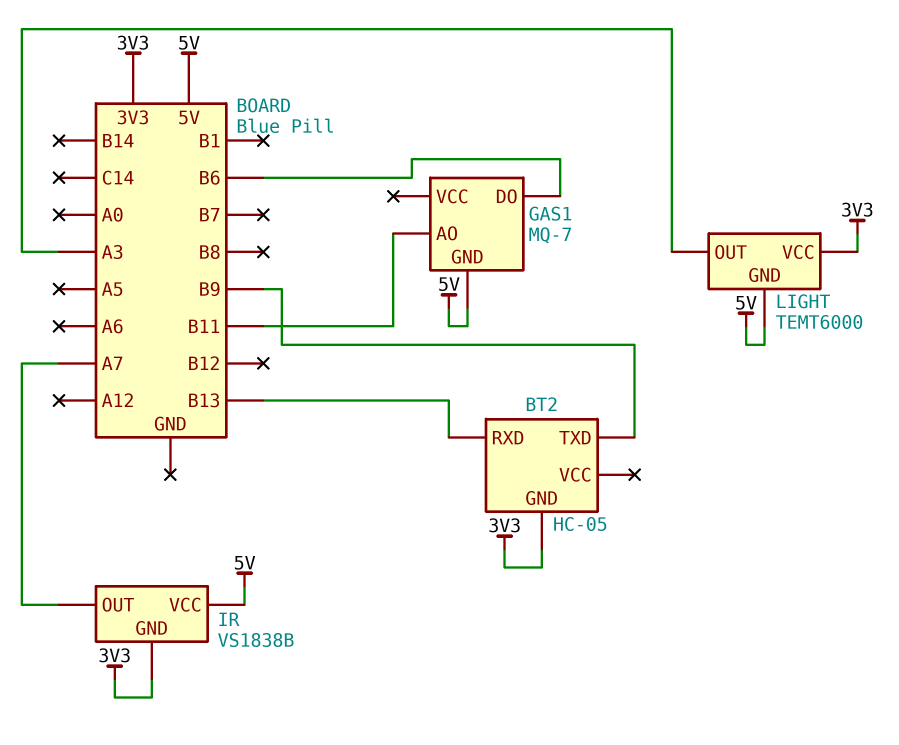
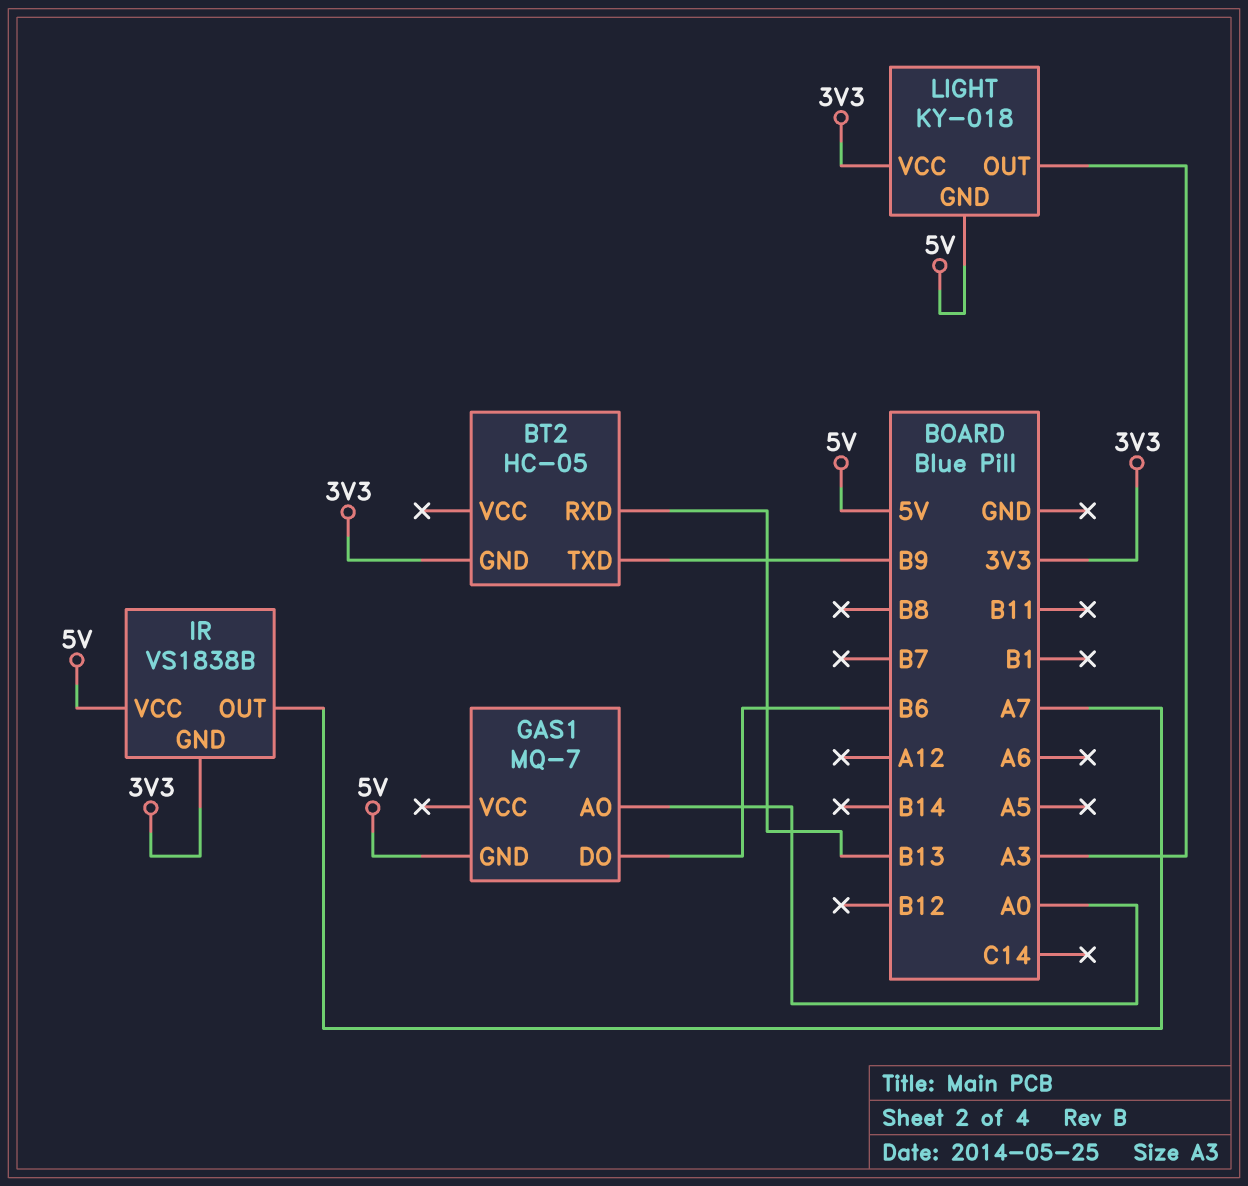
GAS1 pin AO: B11 -> A0
LIGHT: TEMT6000 -> KY-018

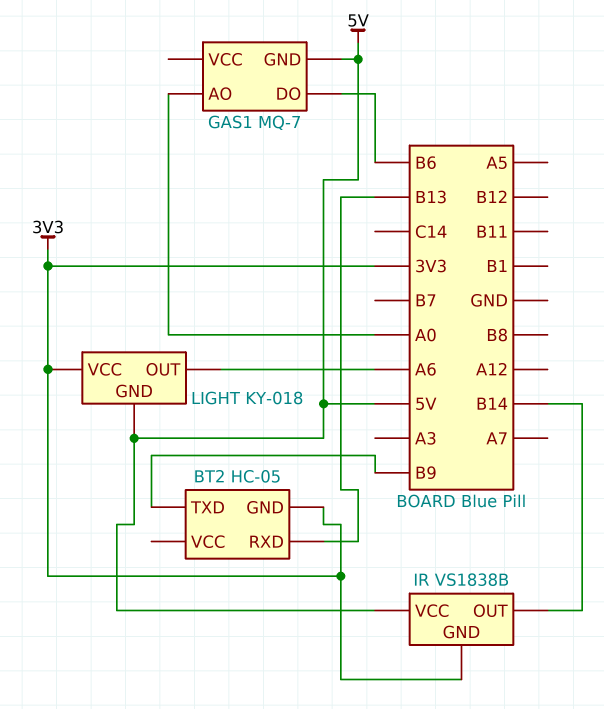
IR pin OUT: A7 -> B14
LIGHT pin OUT: A3 -> A6

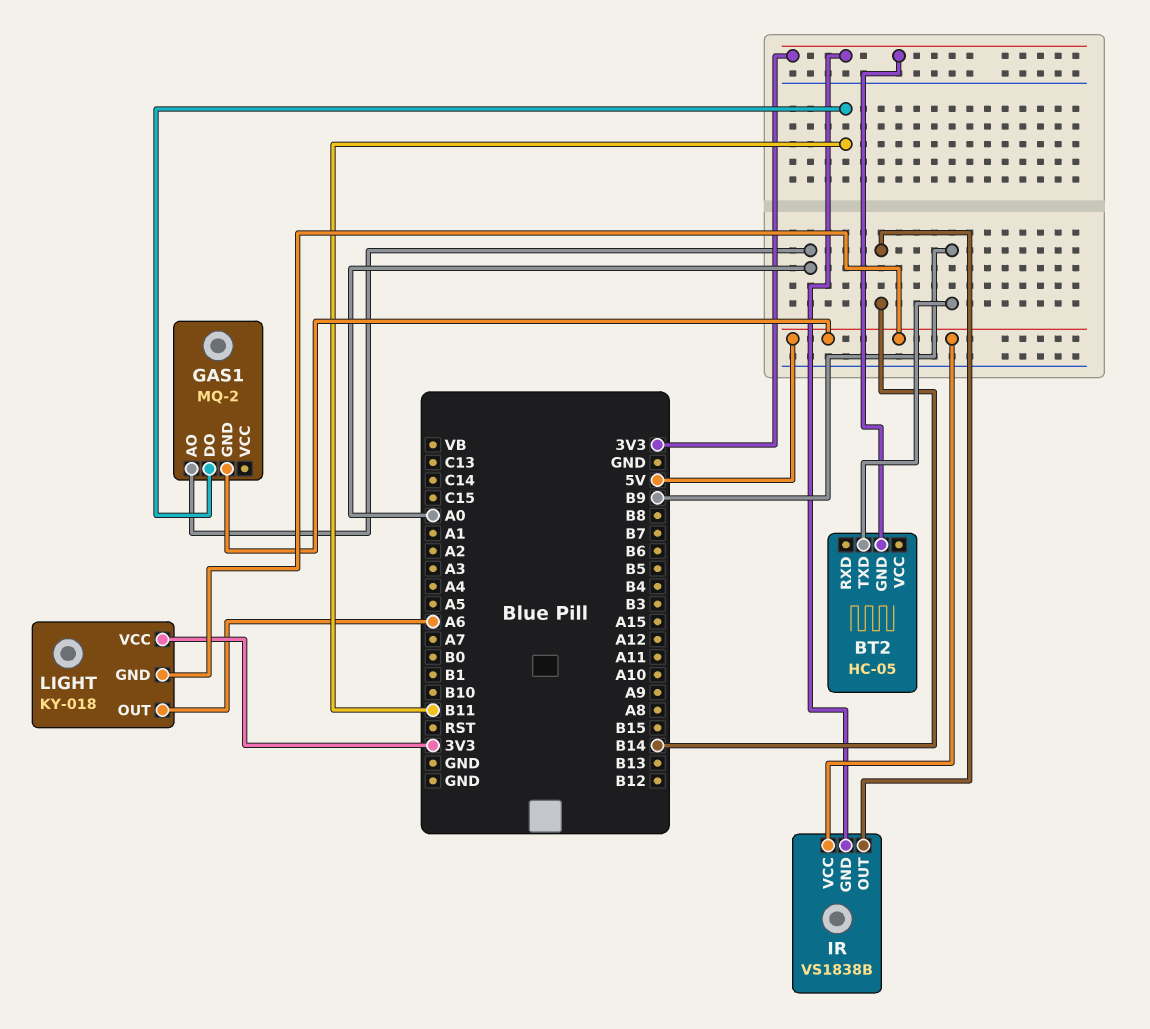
BT2 pin RXD: B13 -> none
GAS1: MQ-7 -> MQ-2
GAS1 pin DO: B6 -> B11

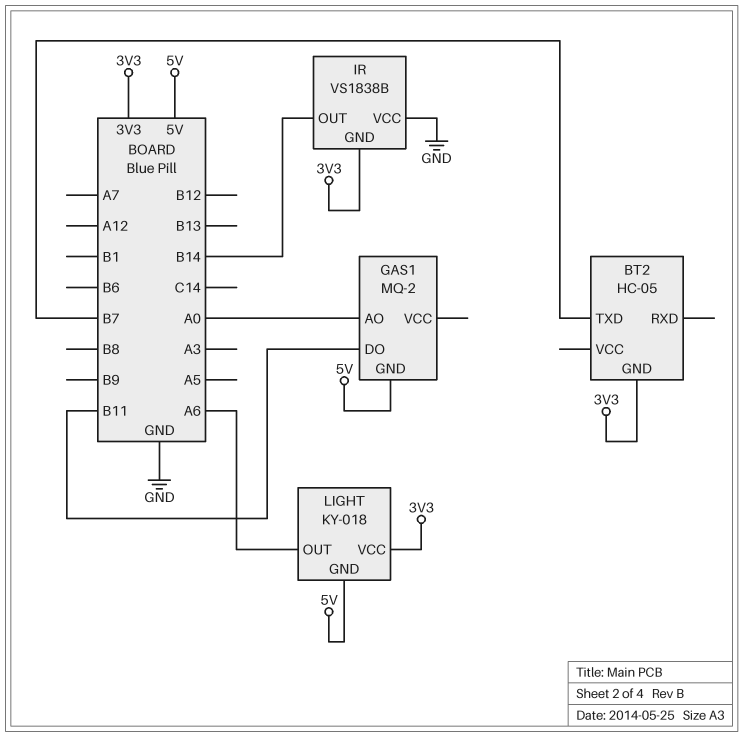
BT2 pin TXD: B9 -> B7
IR pin VCC: 5V -> GND

